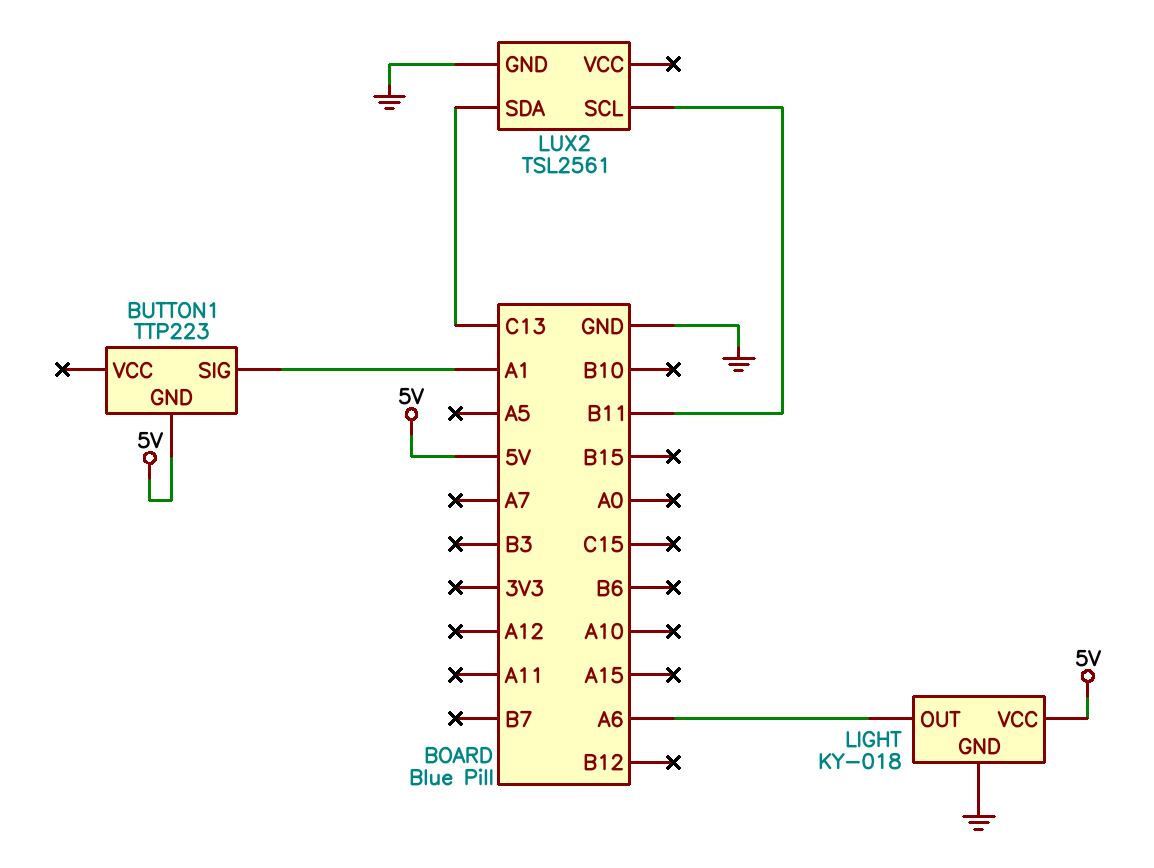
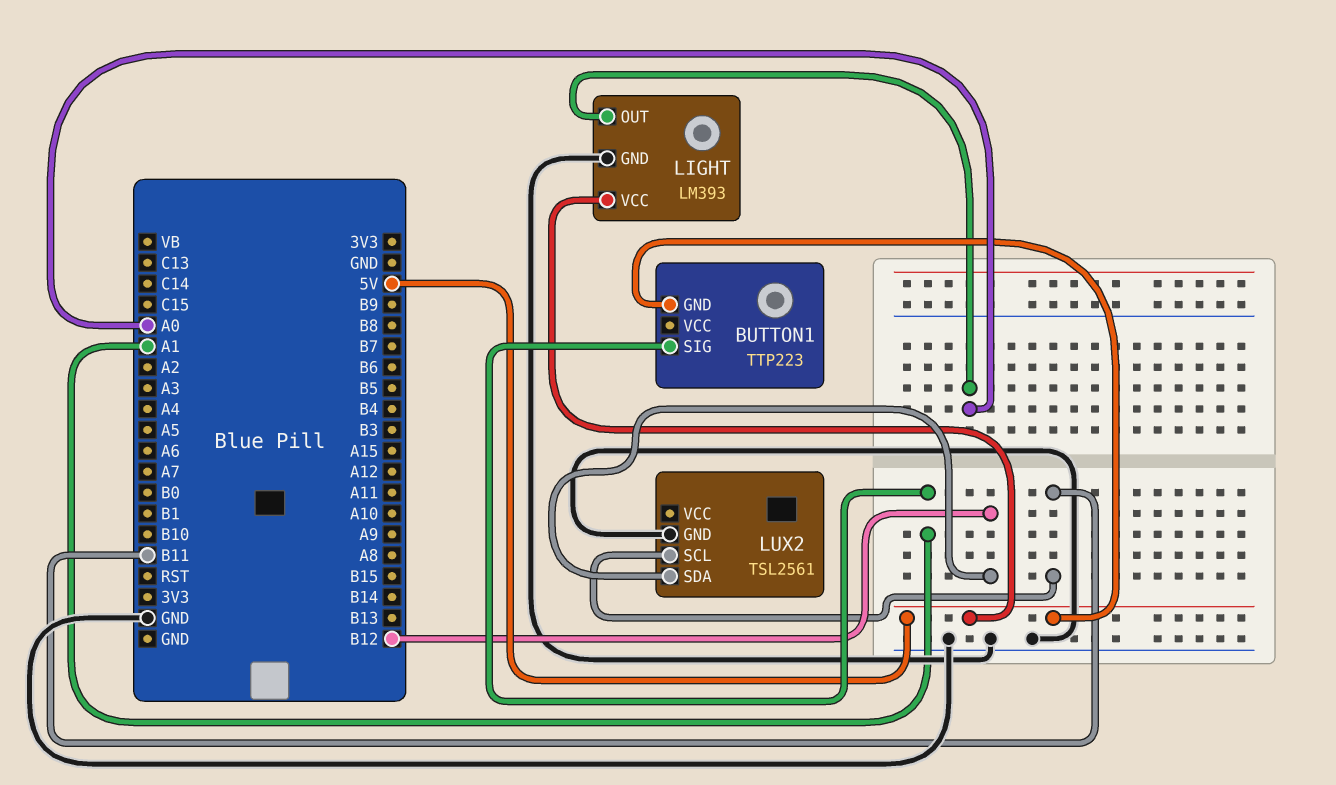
LIGHT: KY-018 -> LM393
LIGHT pin OUT: A6 -> A0
LUX2 pin SDA: C13 -> B12

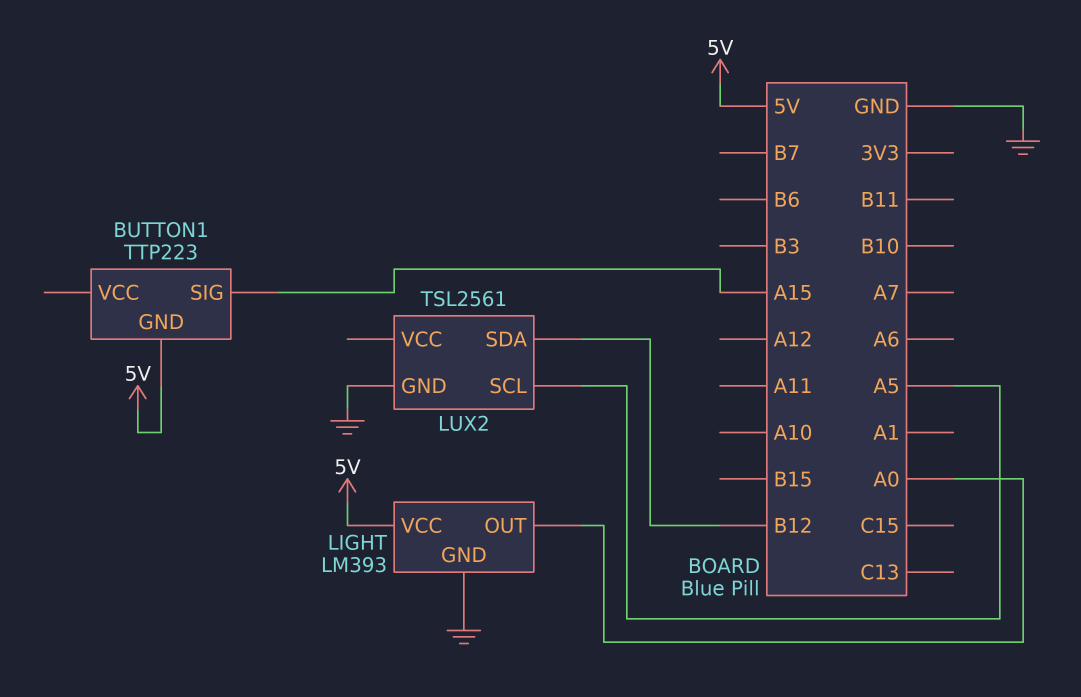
BUTTON1 pin SIG: A1 -> A15
LUX2 pin SCL: B11 -> A5

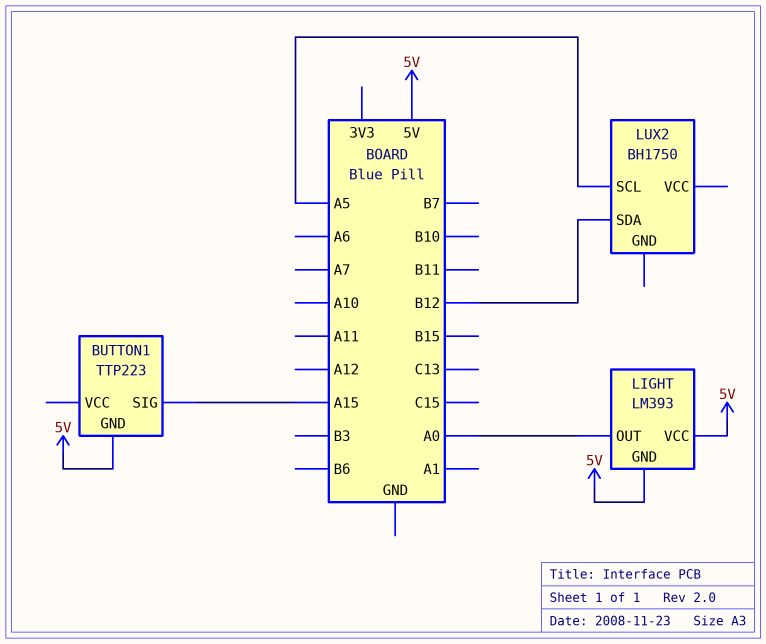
LIGHT pin GND: GND -> 5V
LUX2: TSL2561 -> BH1750
LUX2 pin GND: GND -> none

